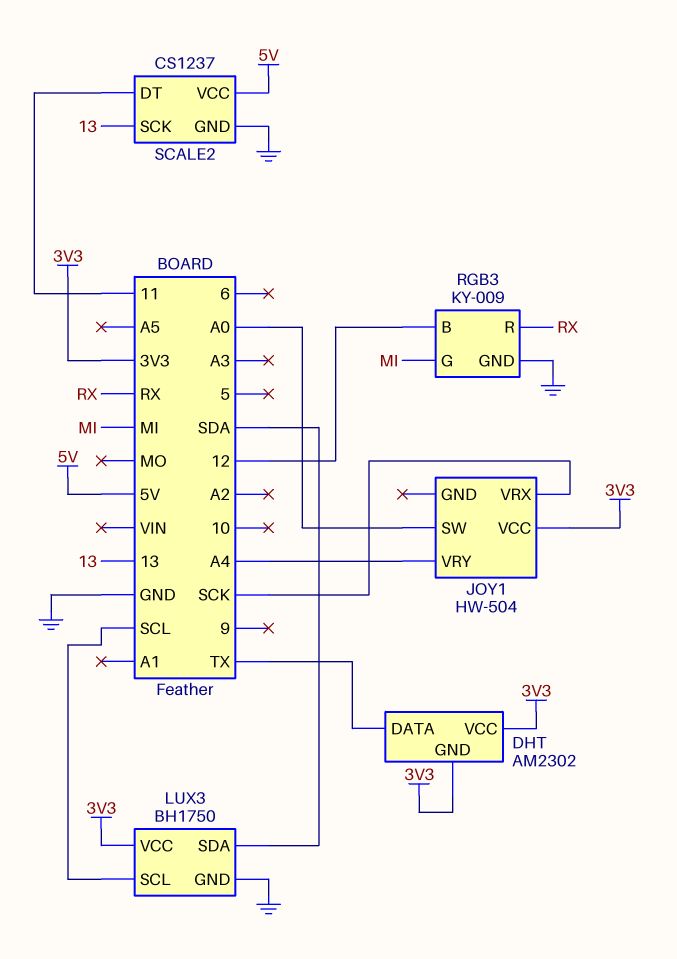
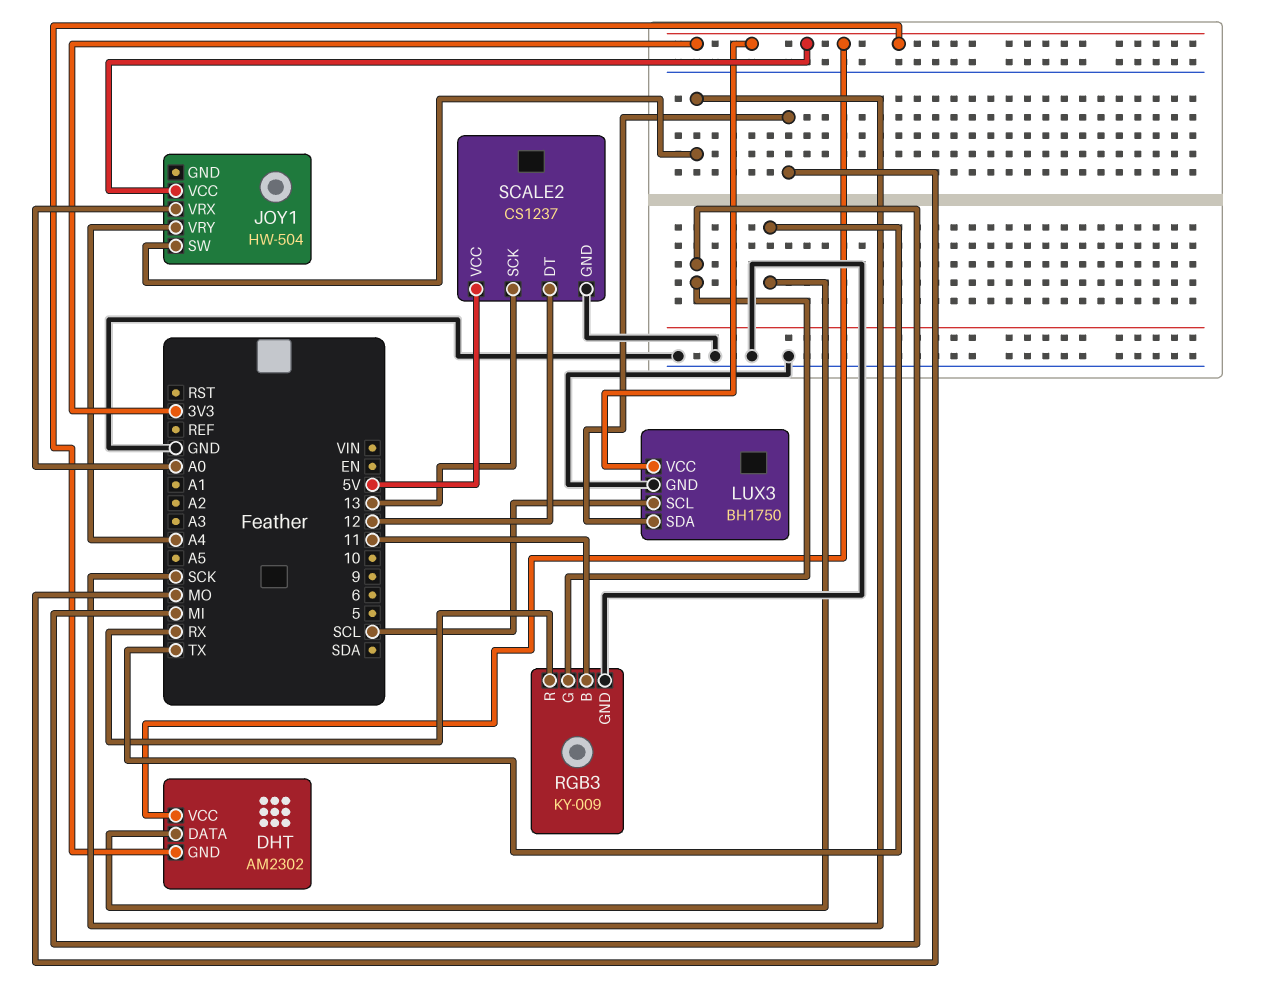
JOY1 pin SW: A0 -> SCK
JOY1 pin VRX: SCK -> A0
LUX3 pin SDA: SDA -> MO
RGB3 pin B: 12 -> 11
SCALE2 pin DT: 11 -> 12

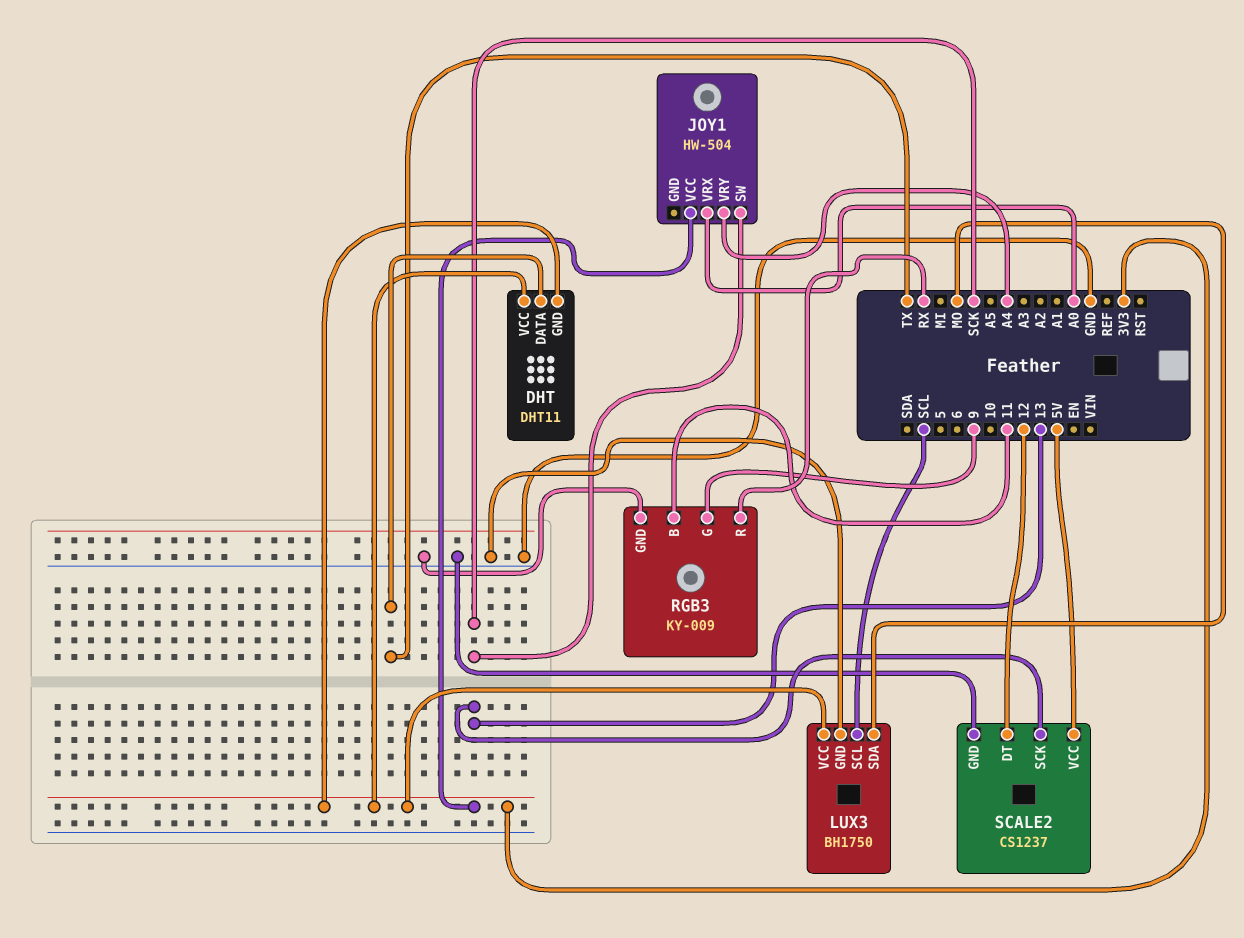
DHT: AM2302 -> DHT11
RGB3 pin G: MI -> 9

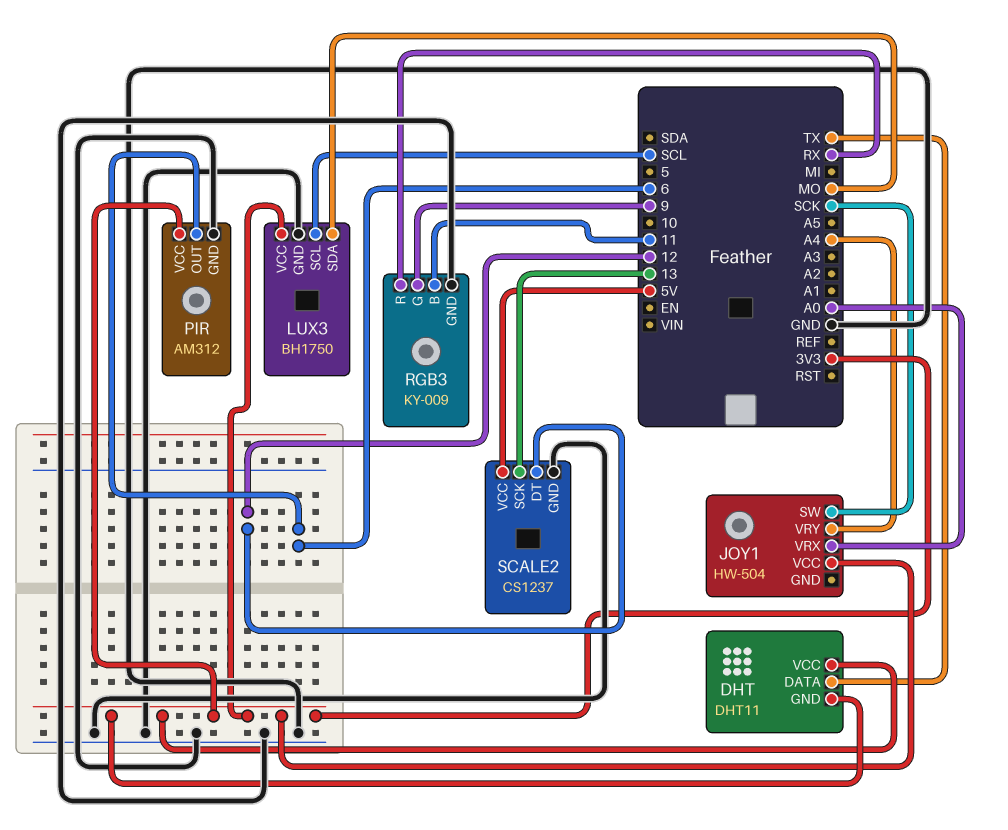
PIR: none -> AM312
PIR pin GND: none -> GND
PIR pin OUT: none -> 6
PIR pin VCC: none -> 3V3

